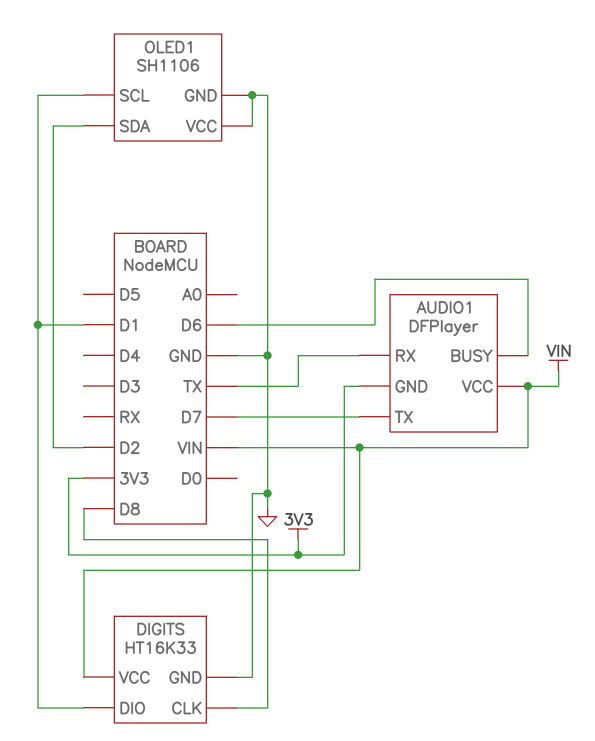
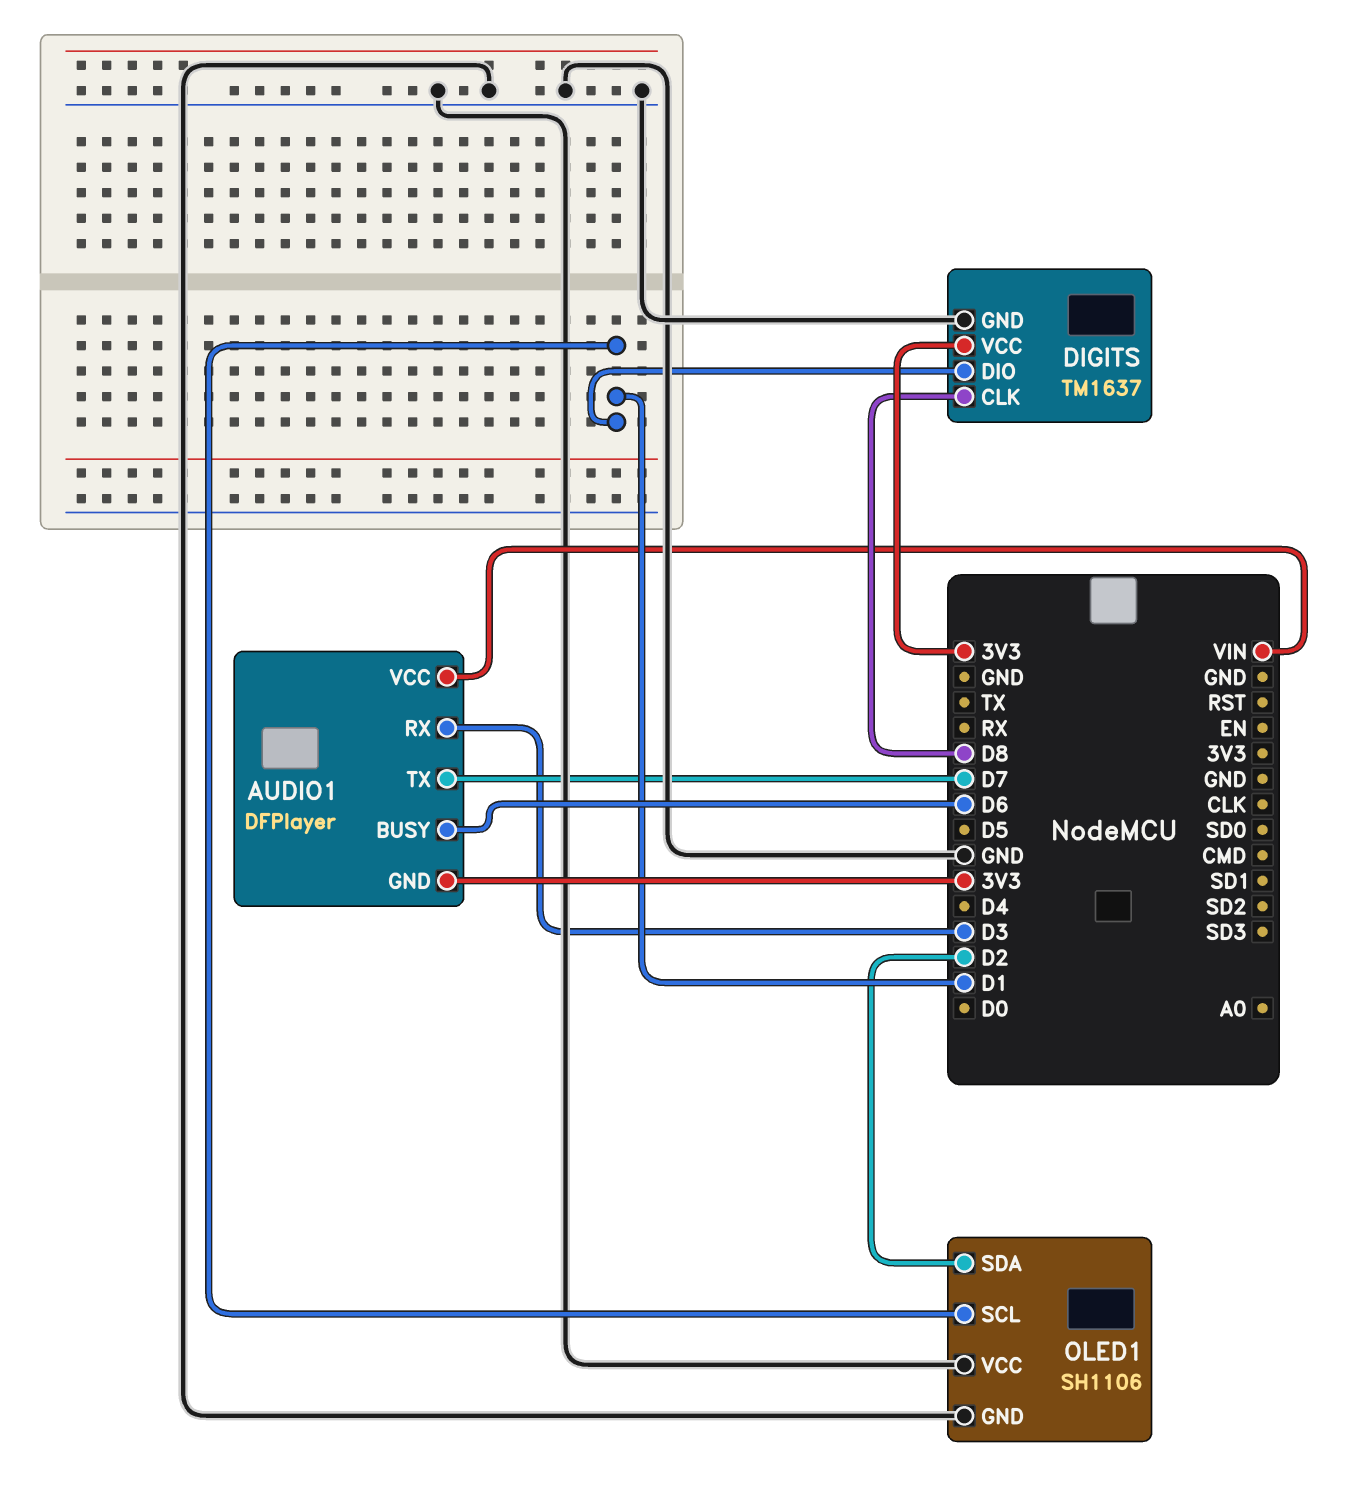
AUDIO1 pin RX: TX -> D3
DIGITS: HT16K33 -> TM1637
DIGITS pin VCC: VIN -> 3V3

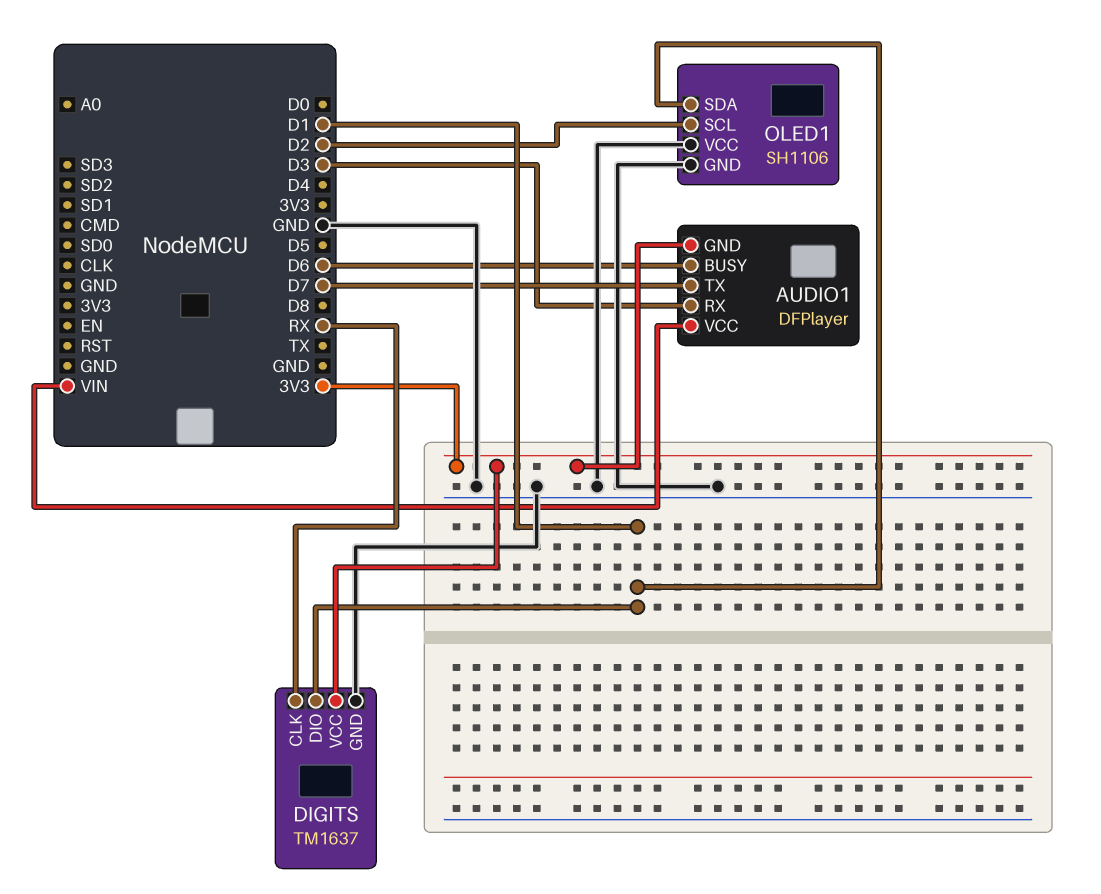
DIGITS pin CLK: D8 -> RX
OLED1 pin SCL: D1 -> D2
OLED1 pin SDA: D2 -> D1

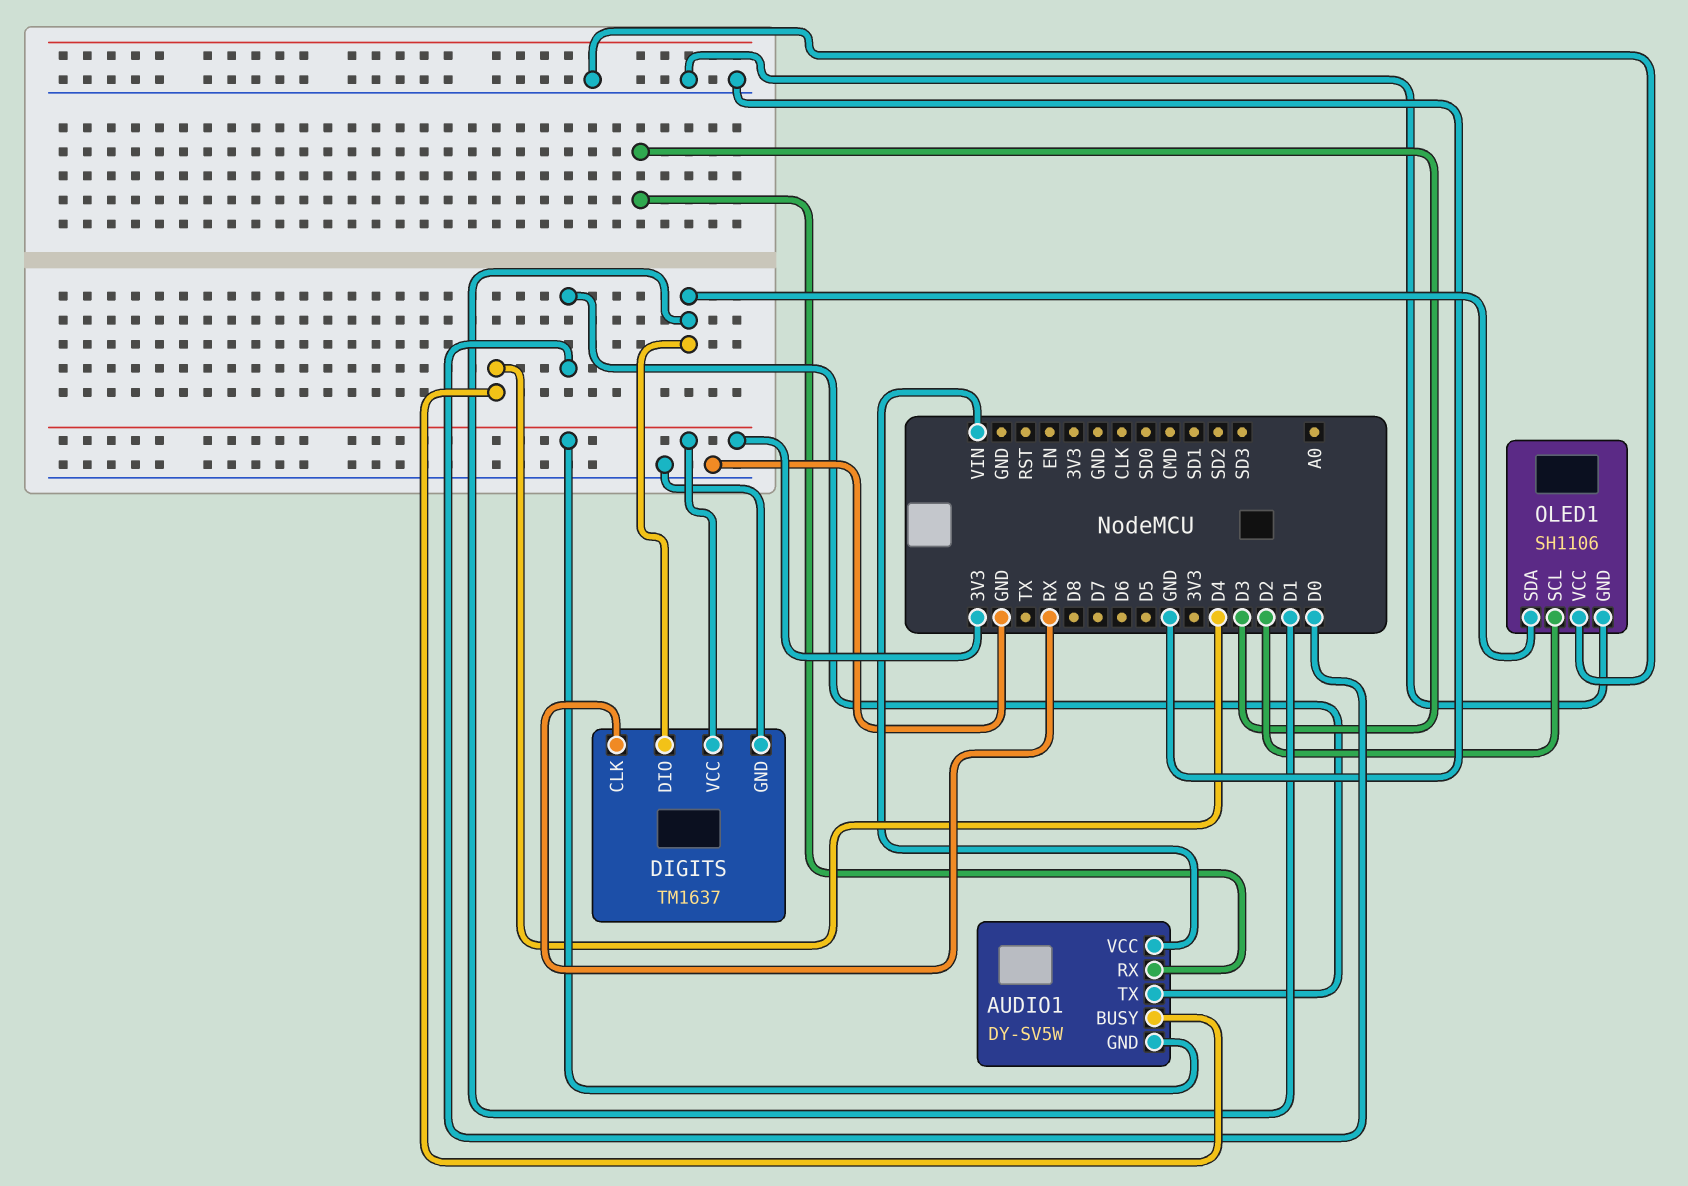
AUDIO1: DFPlayer -> DY-SV5W
AUDIO1 pin BUSY: D6 -> D4
AUDIO1 pin TX: D7 -> D0

